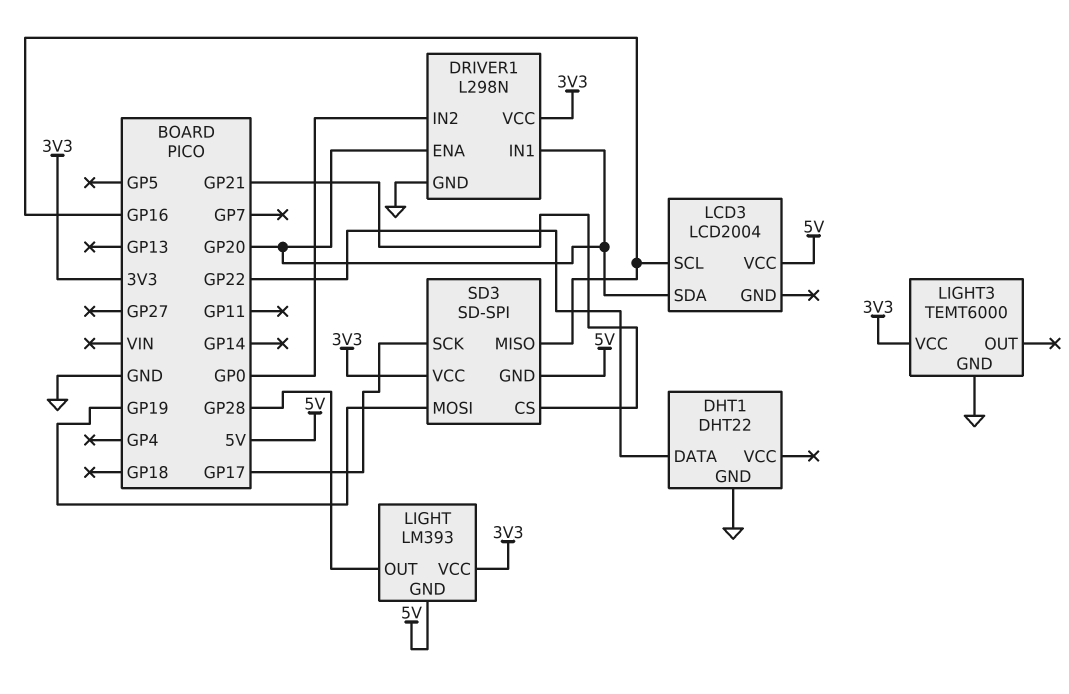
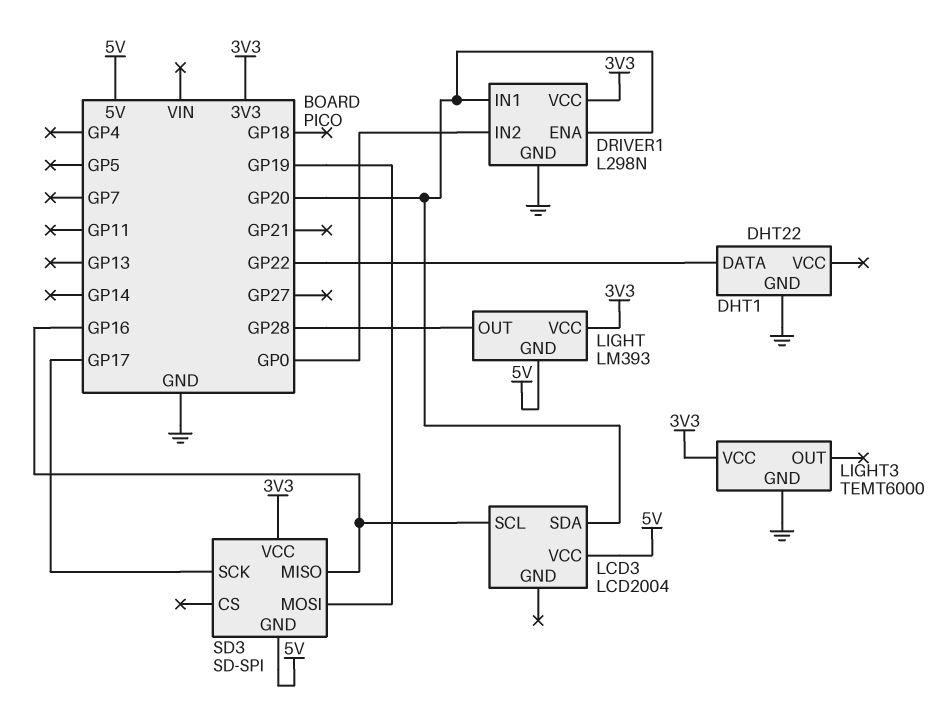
SD3 pin CS: GP21 -> none

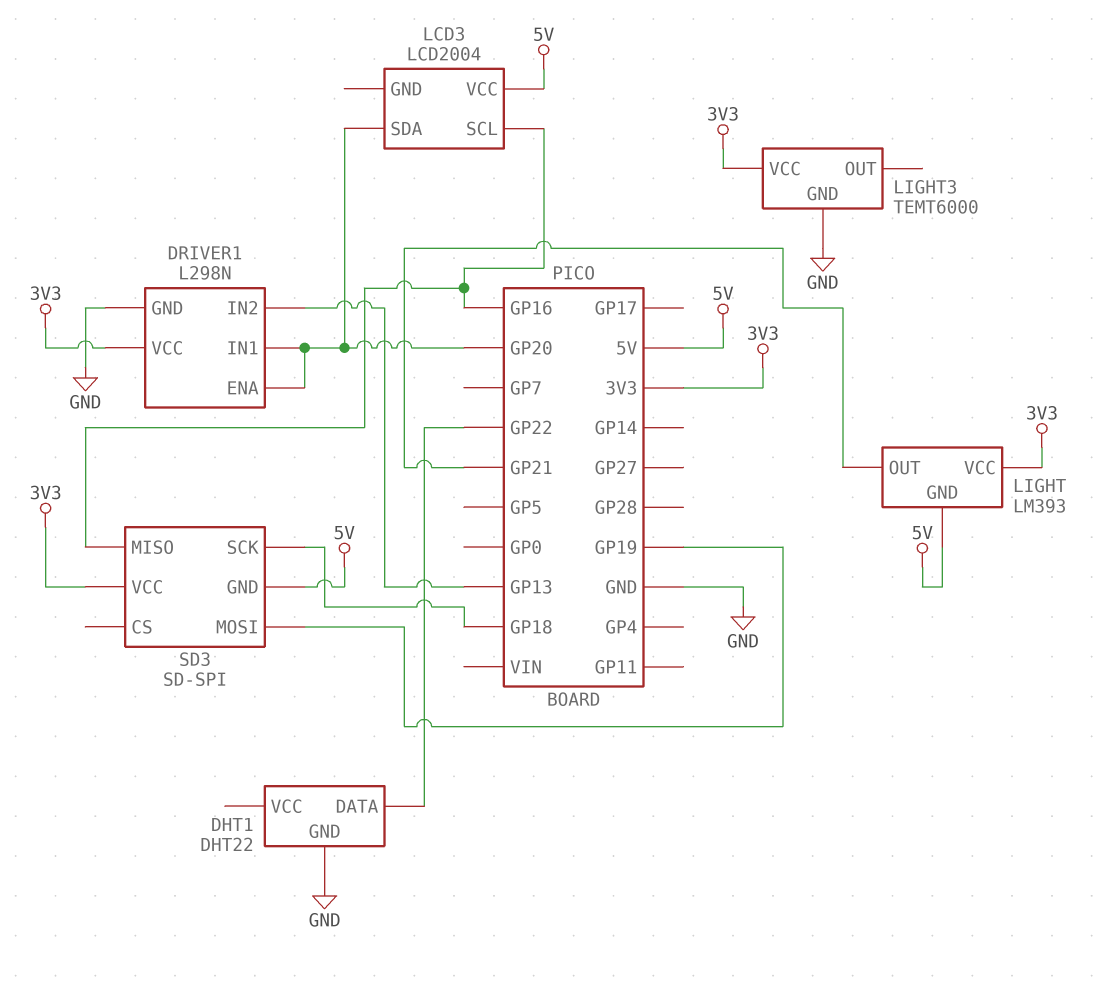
DRIVER1 pin IN2: GP0 -> GP13
LIGHT pin OUT: GP28 -> GP21
SD3 pin SCK: GP17 -> GP18

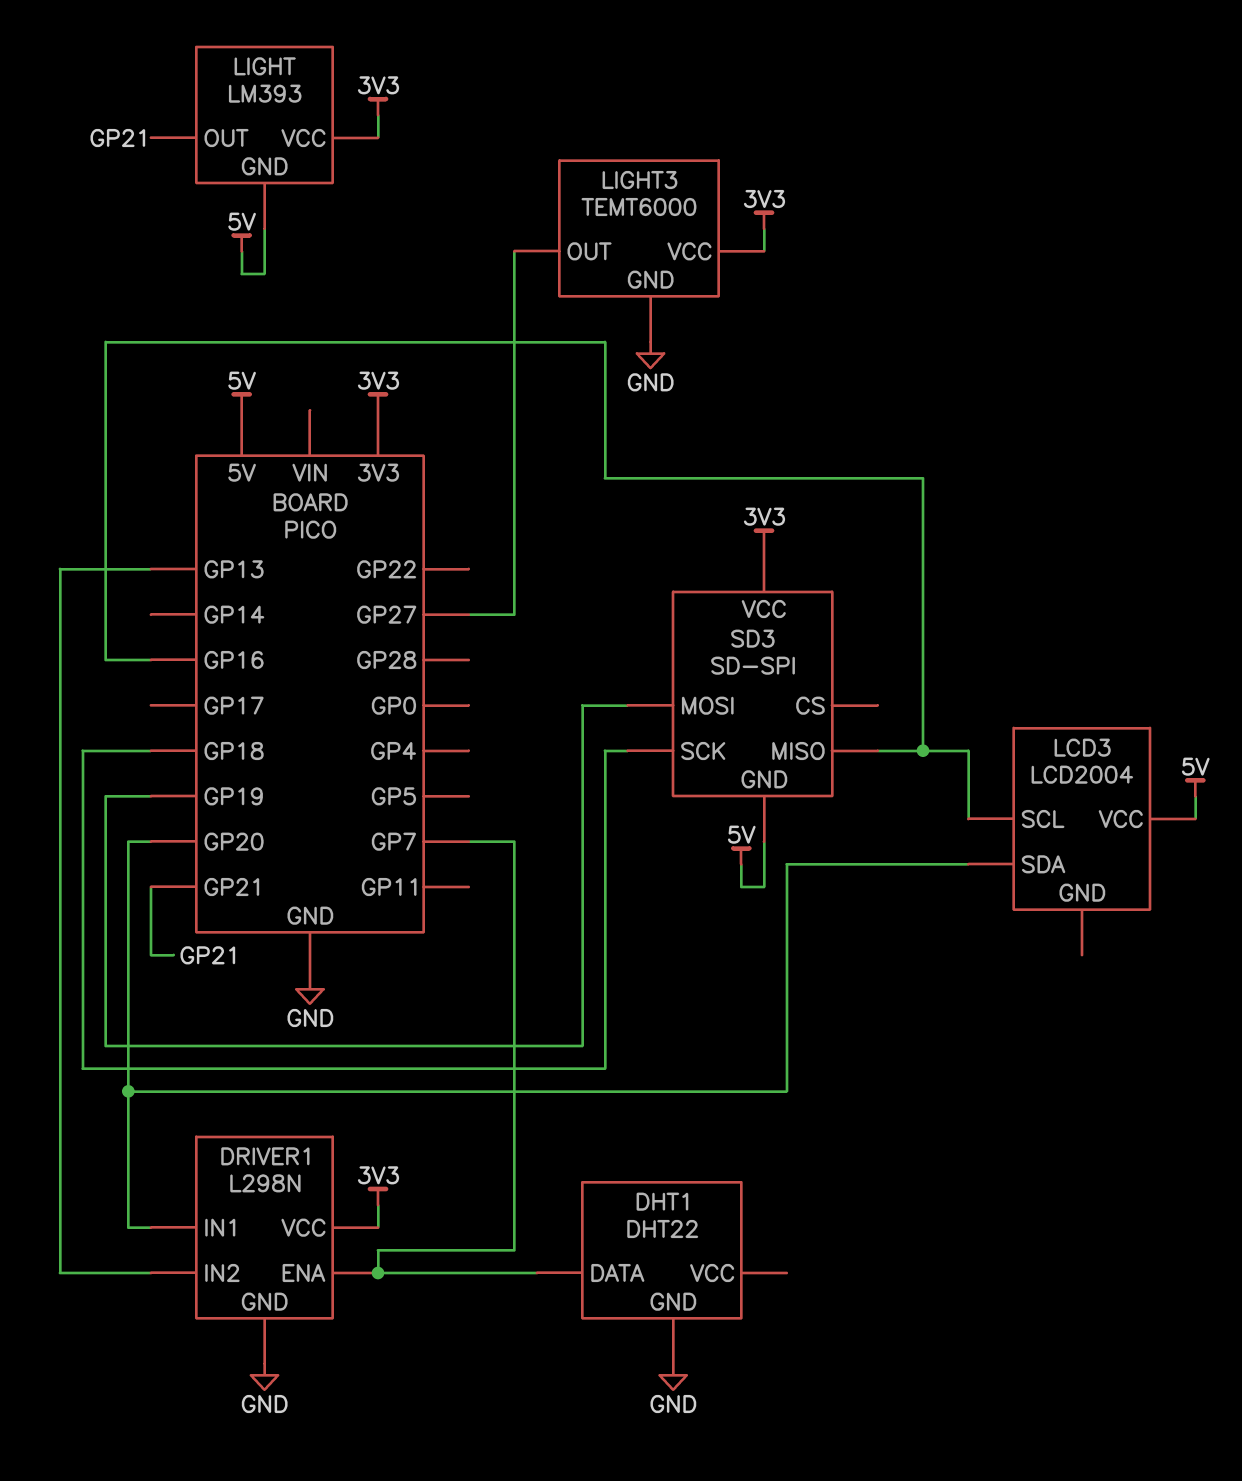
DHT1 pin DATA: GP22 -> GP7
DRIVER1 pin ENA: GP20 -> GP7
LIGHT3 pin OUT: none -> GP27

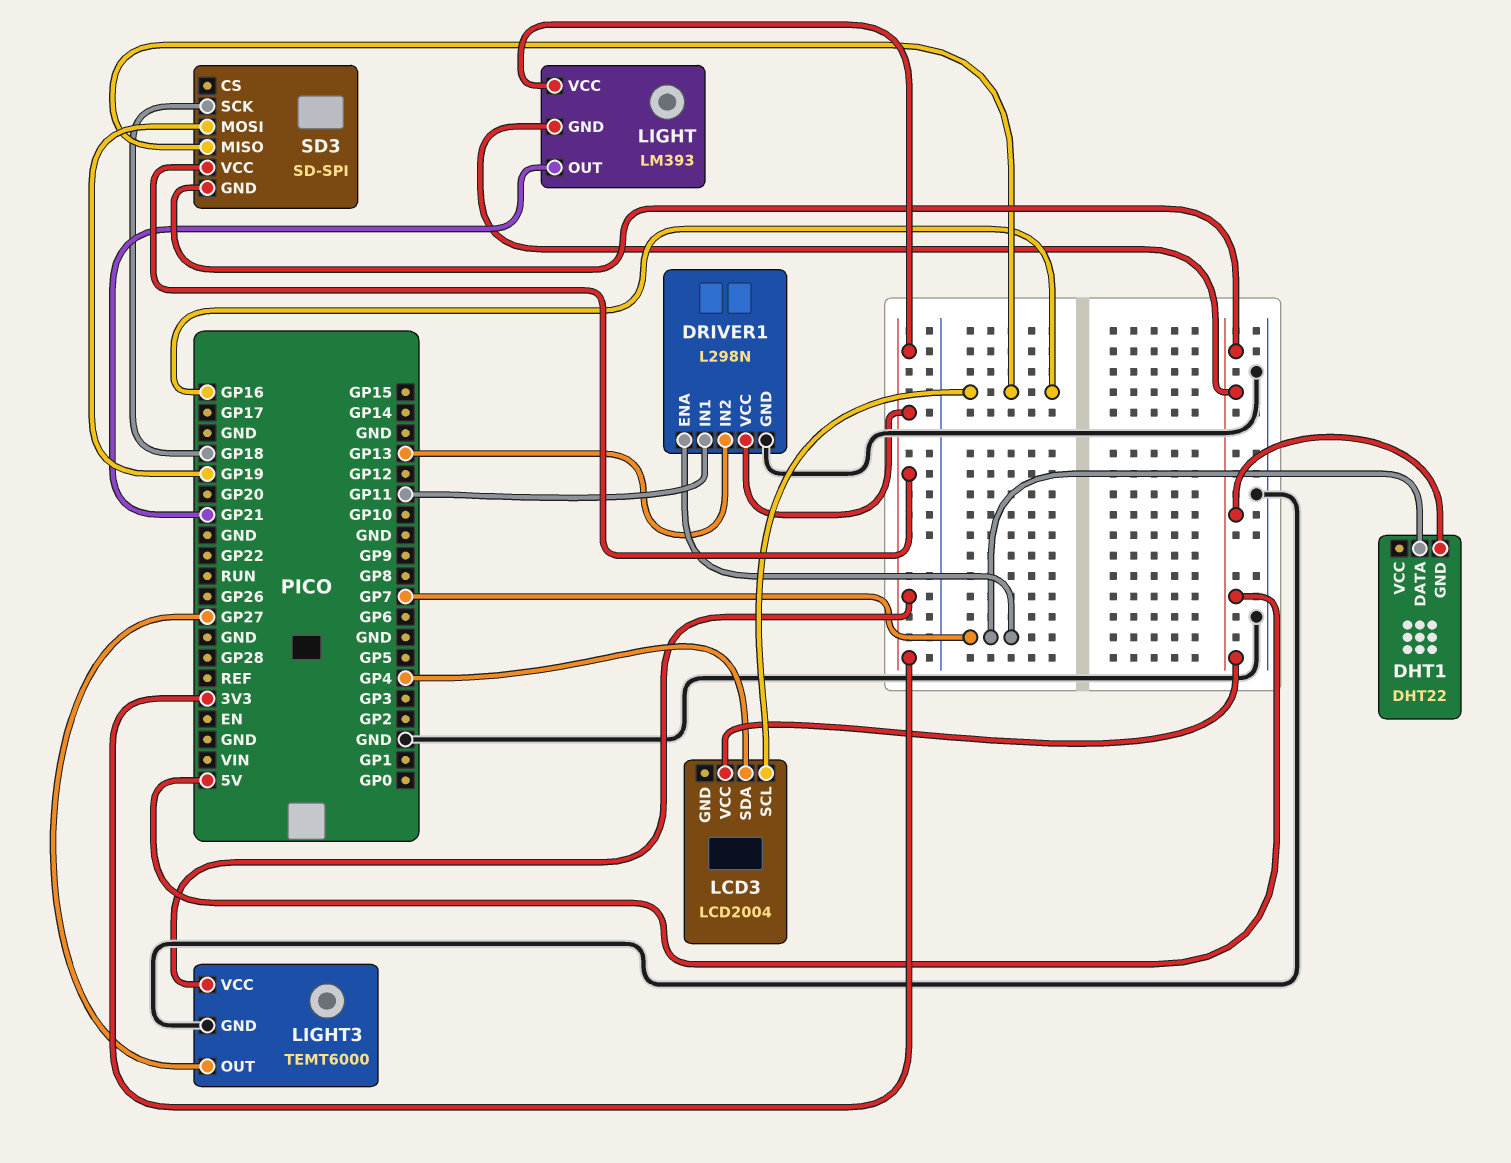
DHT1 pin GND: GND -> 5V
DRIVER1 pin IN1: GP20 -> GP11
LCD3 pin SDA: GP20 -> GP4

